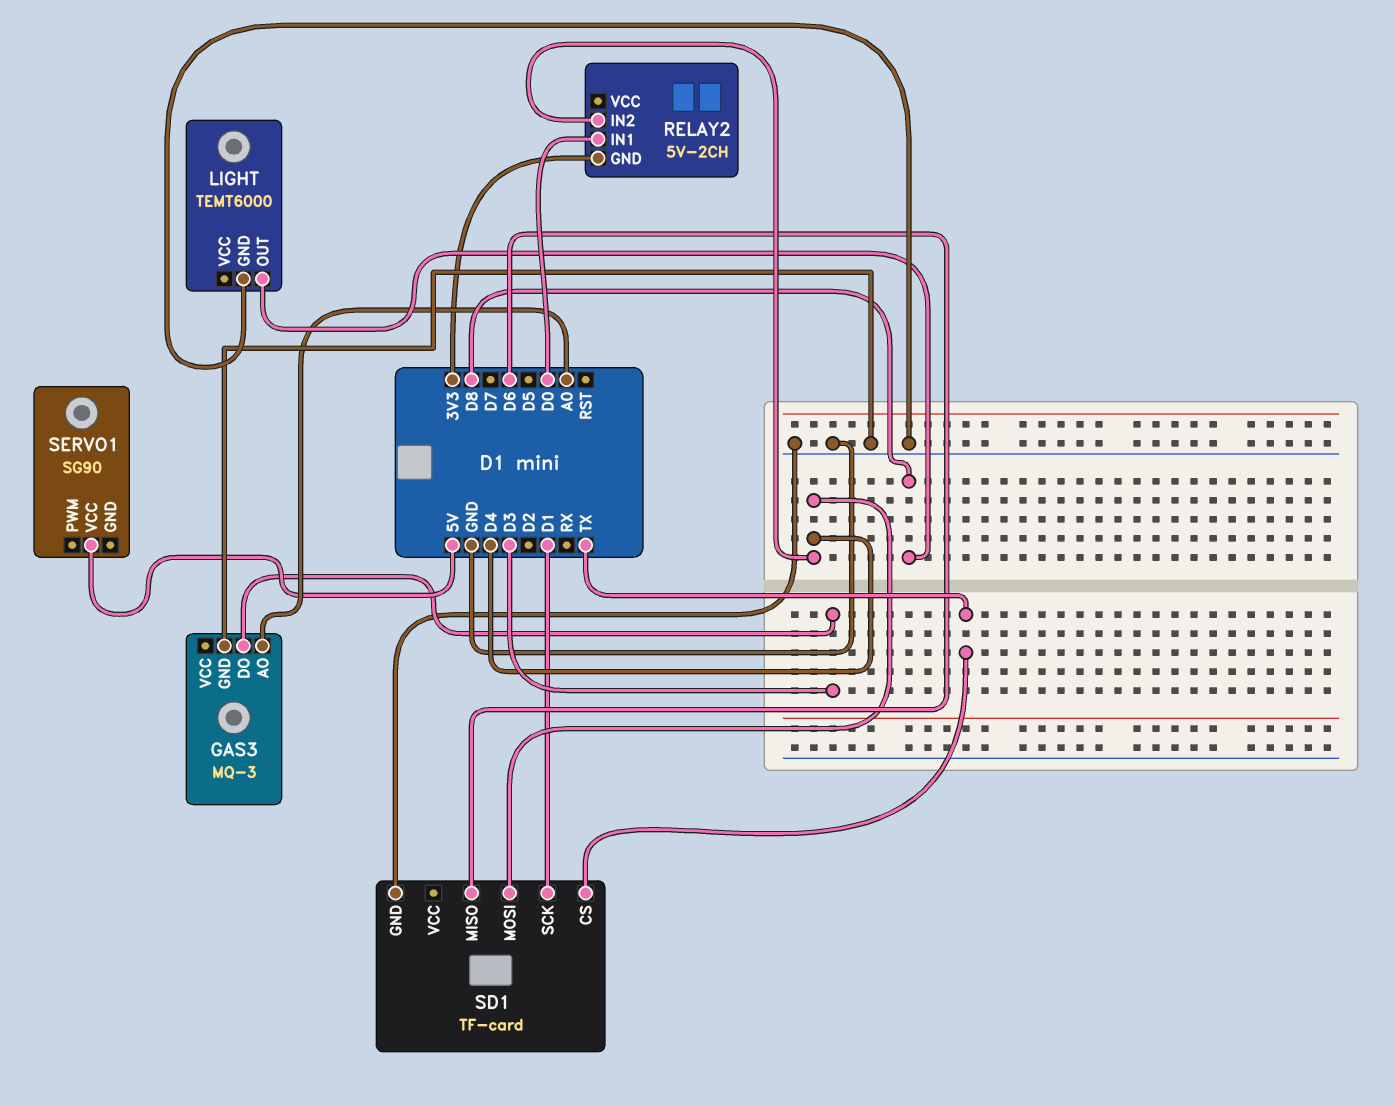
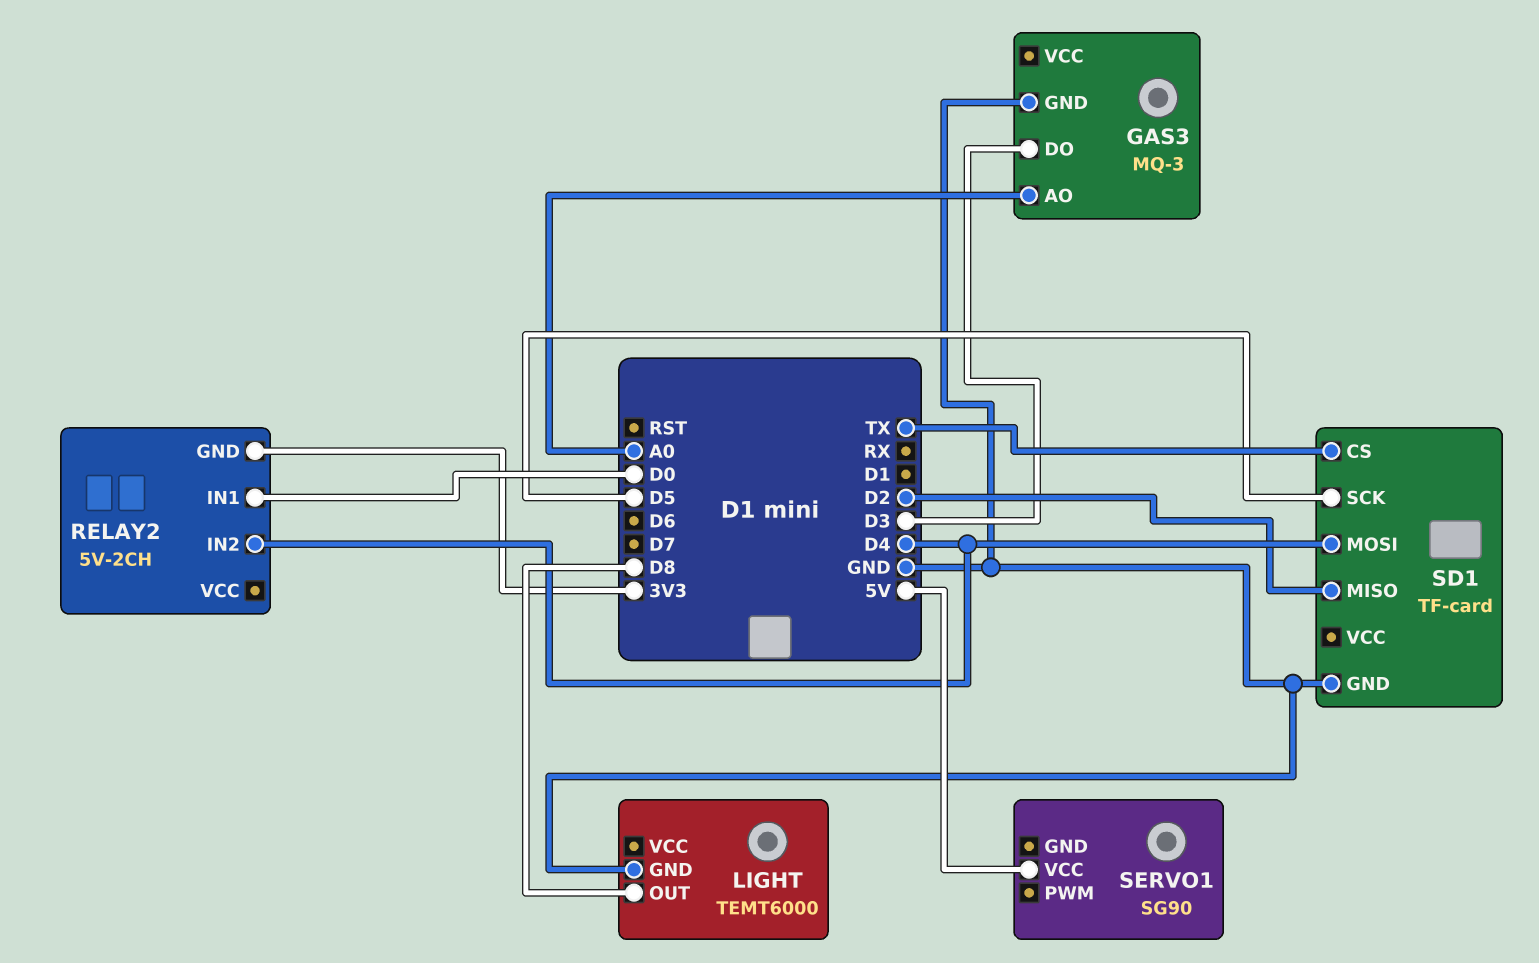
SD1 pin MISO: D6 -> D2
SD1 pin SCK: D1 -> D5

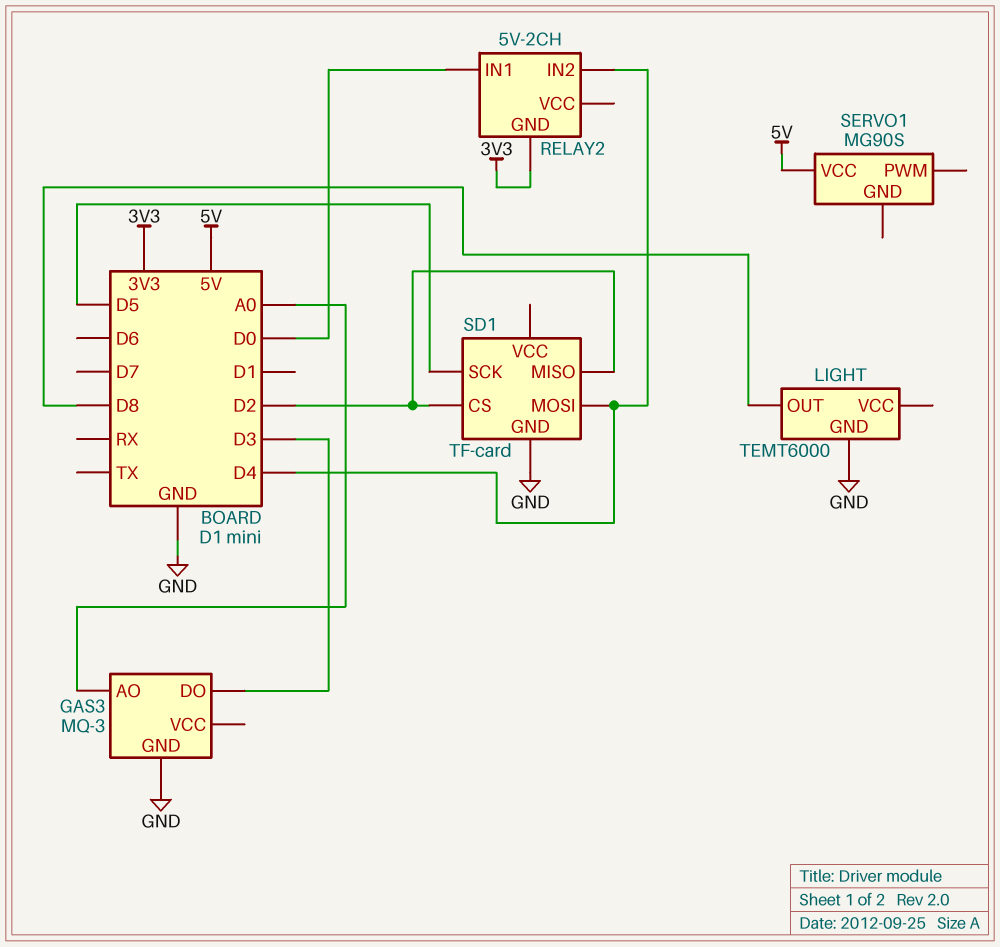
SD1 pin CS: TX -> D2
SERVO1: SG90 -> MG90S

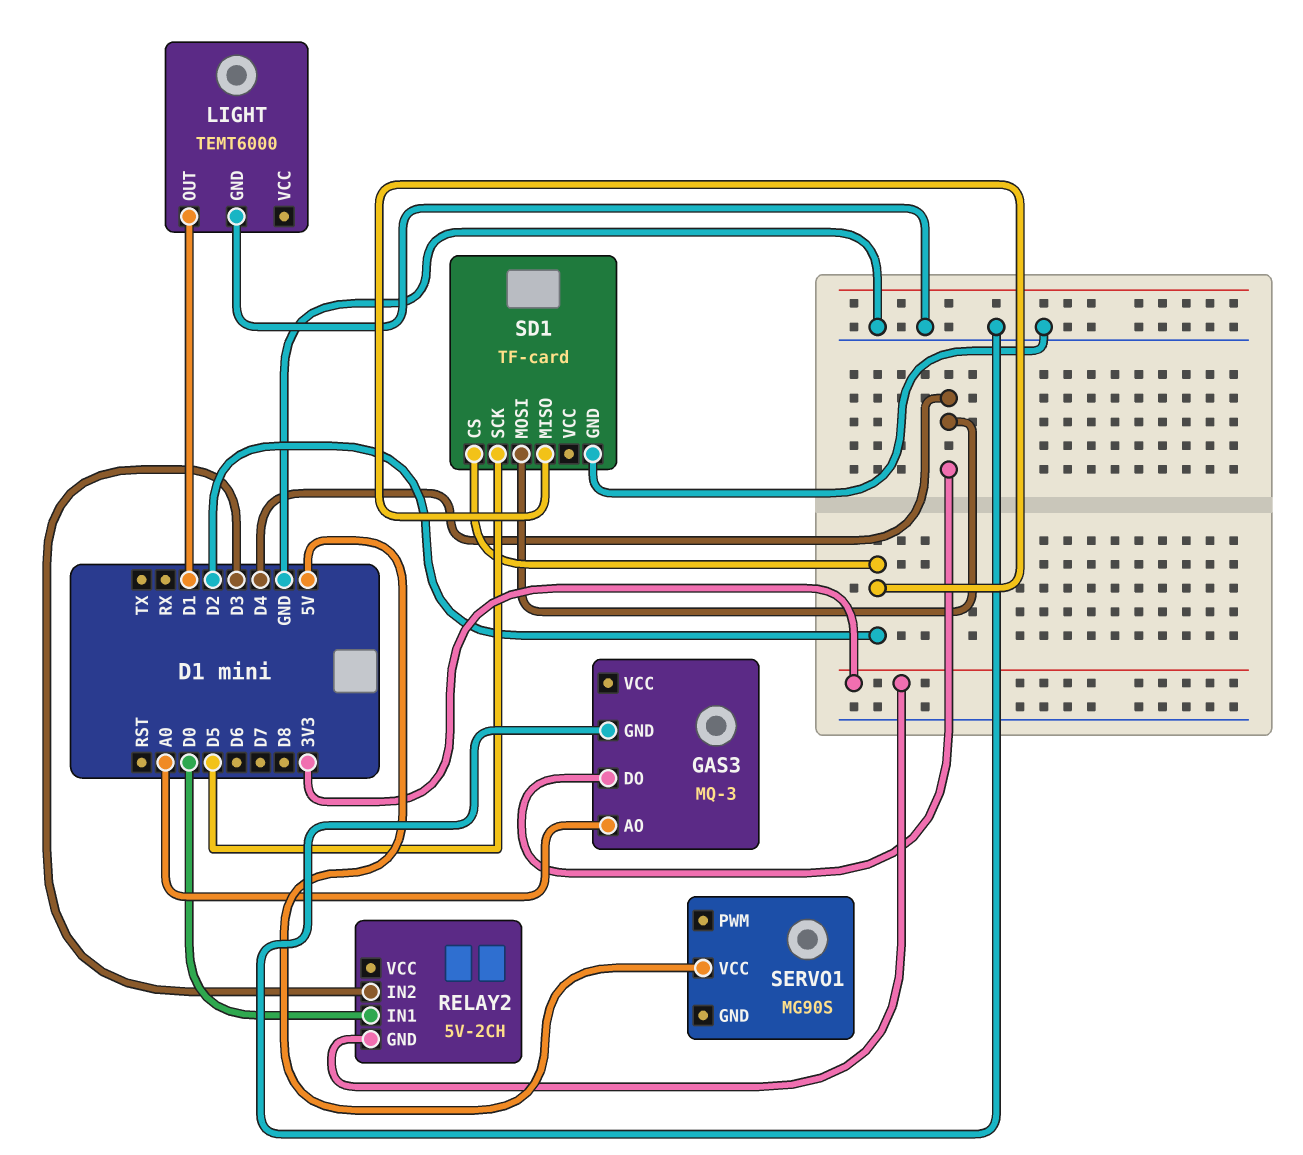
GAS3 pin DO: D3 -> D4
LIGHT pin OUT: D8 -> D1
RELAY2 pin IN2: D4 -> D3

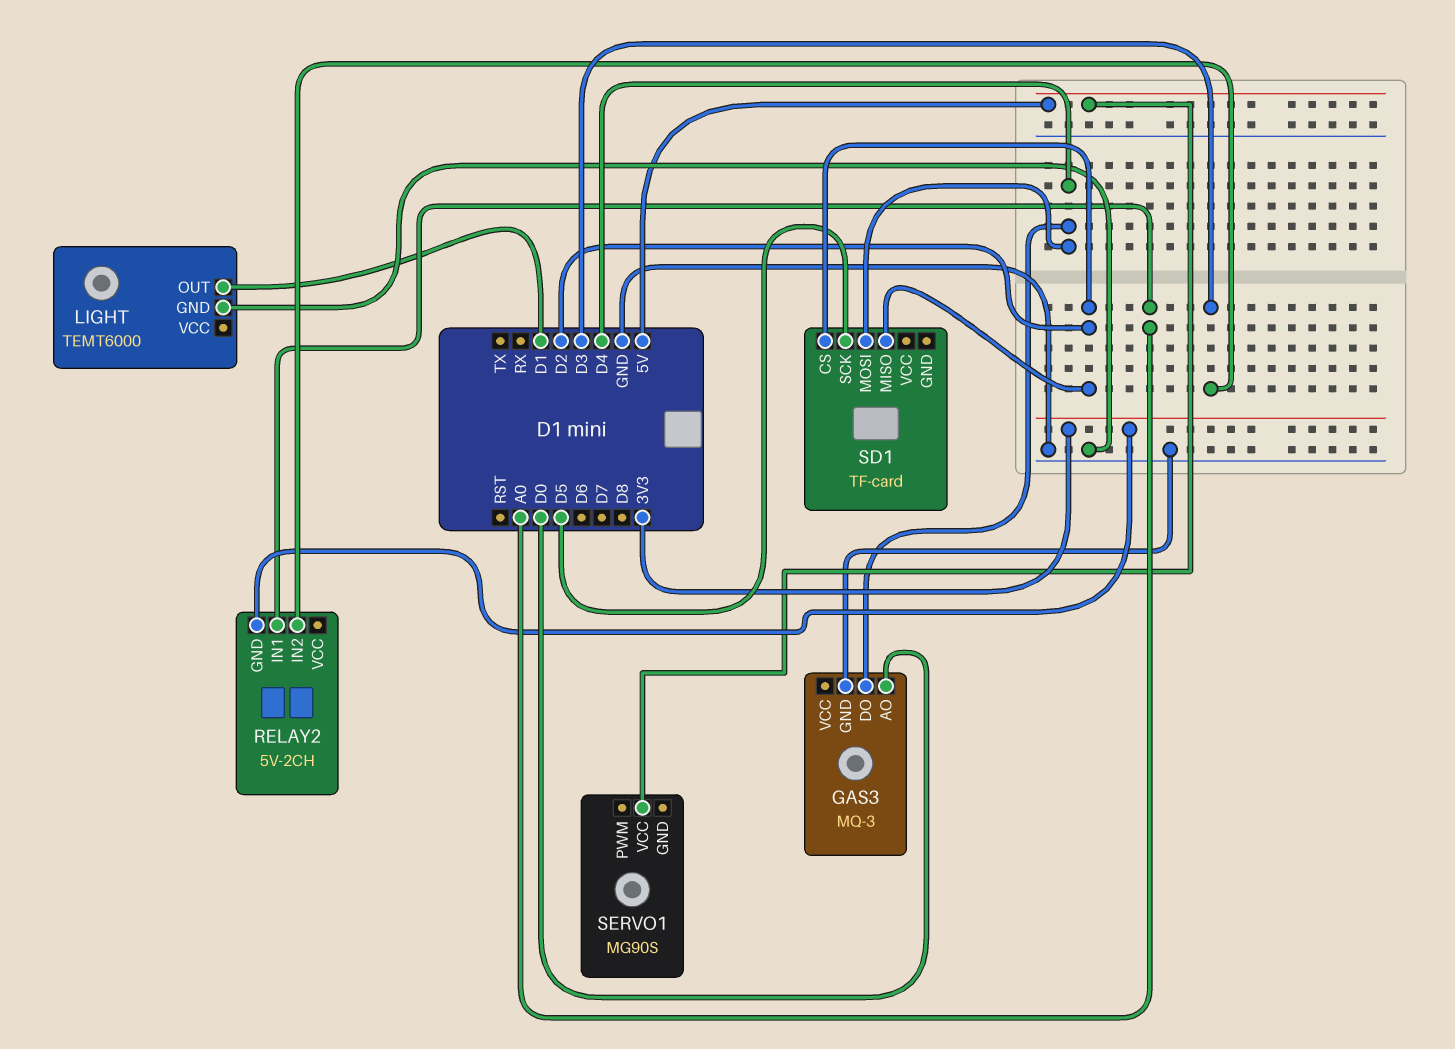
GAS3 pin AO: A0 -> D0
RELAY2 pin IN1: D0 -> A0
SD1 pin GND: GND -> none

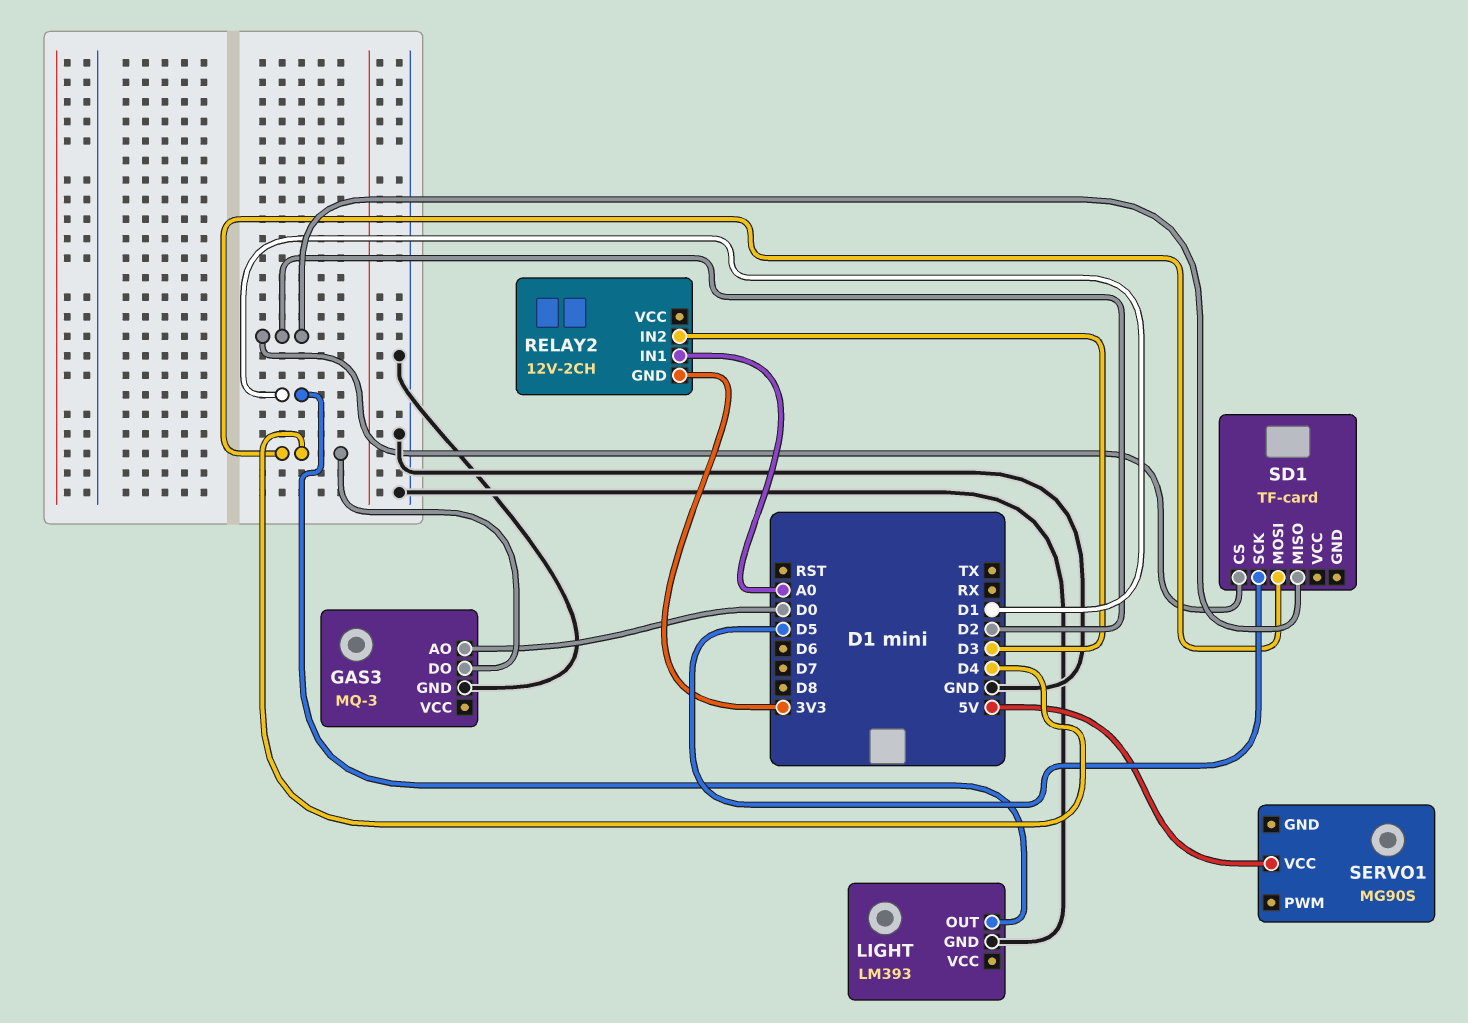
LIGHT: TEMT6000 -> LM393
RELAY2: 5V-2CH -> 12V-2CH

